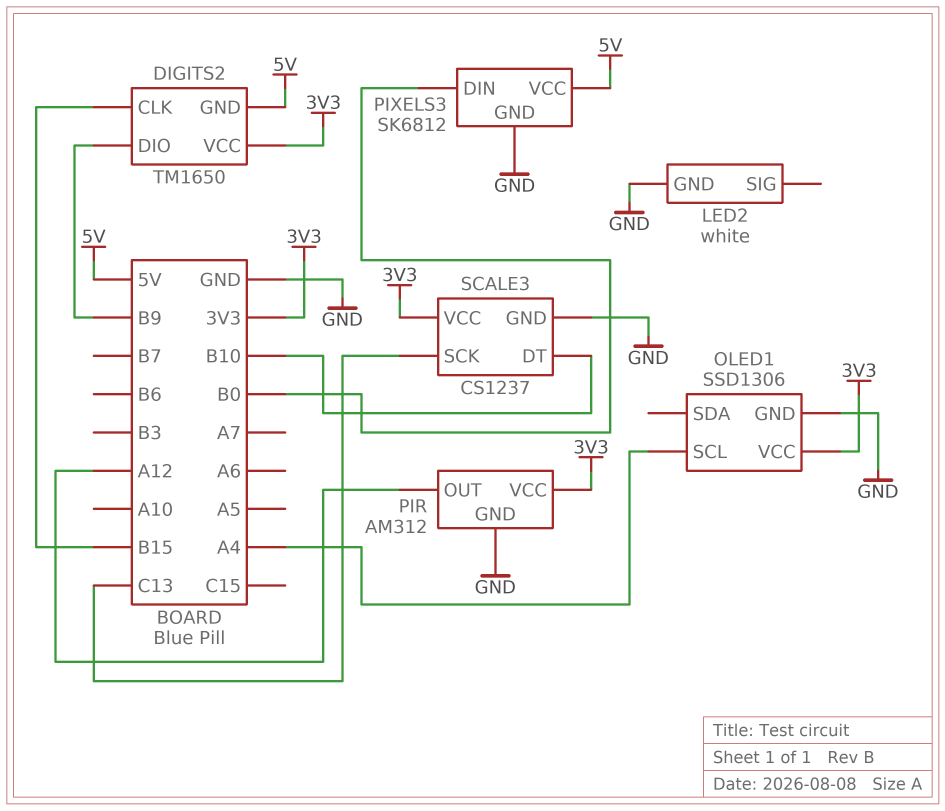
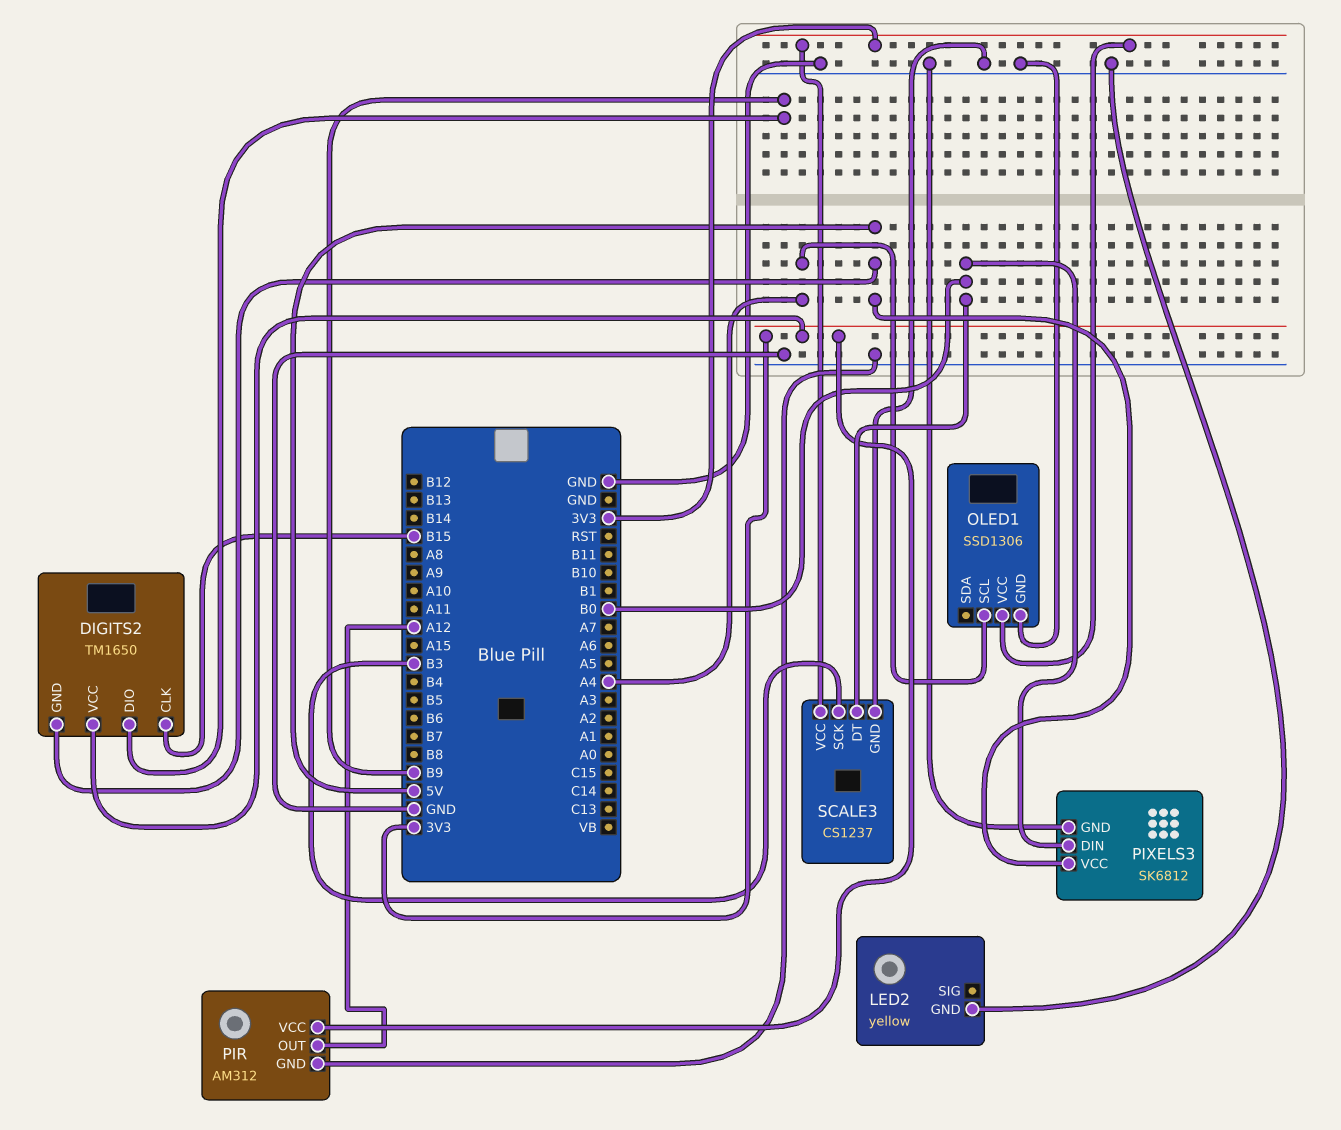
LED2: white -> yellow
SCALE3 pin DT: B10 -> B0
SCALE3 pin SCK: C13 -> B3

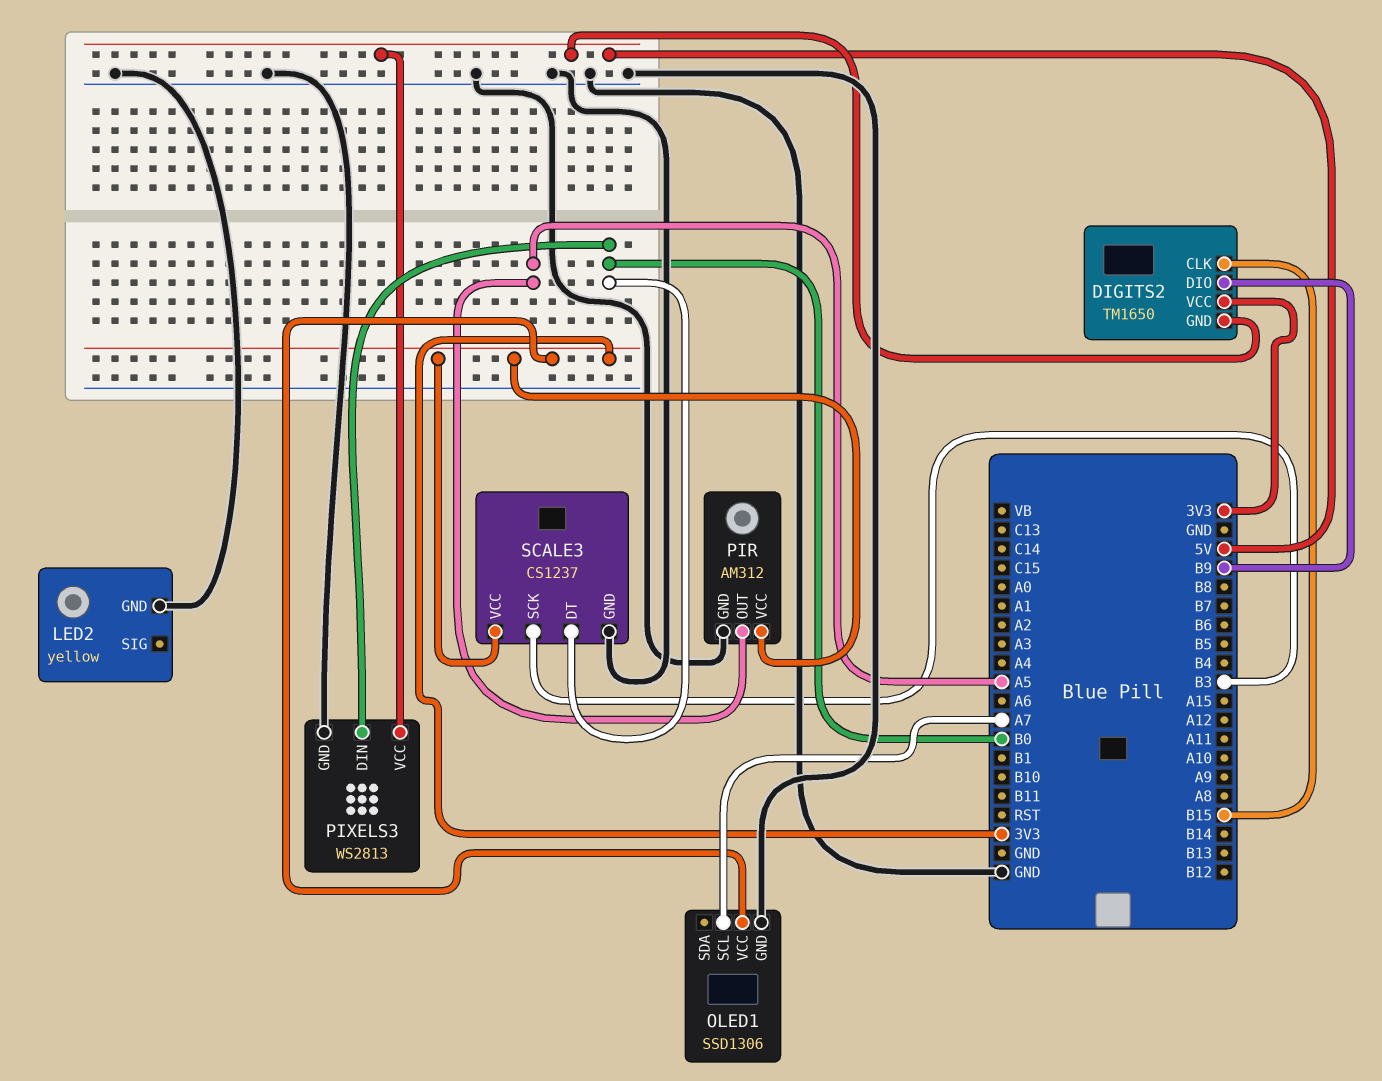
OLED1 pin SCL: A4 -> A7
PIR pin OUT: A12 -> A5
PIXELS3: SK6812 -> WS2813

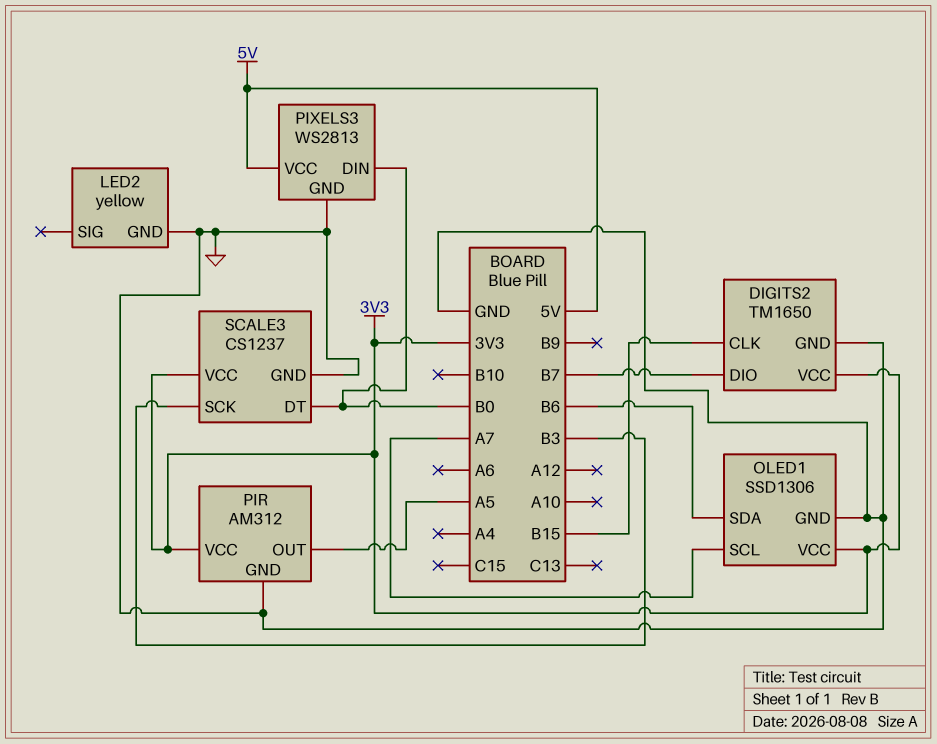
DIGITS2 pin DIO: B9 -> B7
DIGITS2 pin GND: 5V -> GND
OLED1 pin SDA: none -> B6

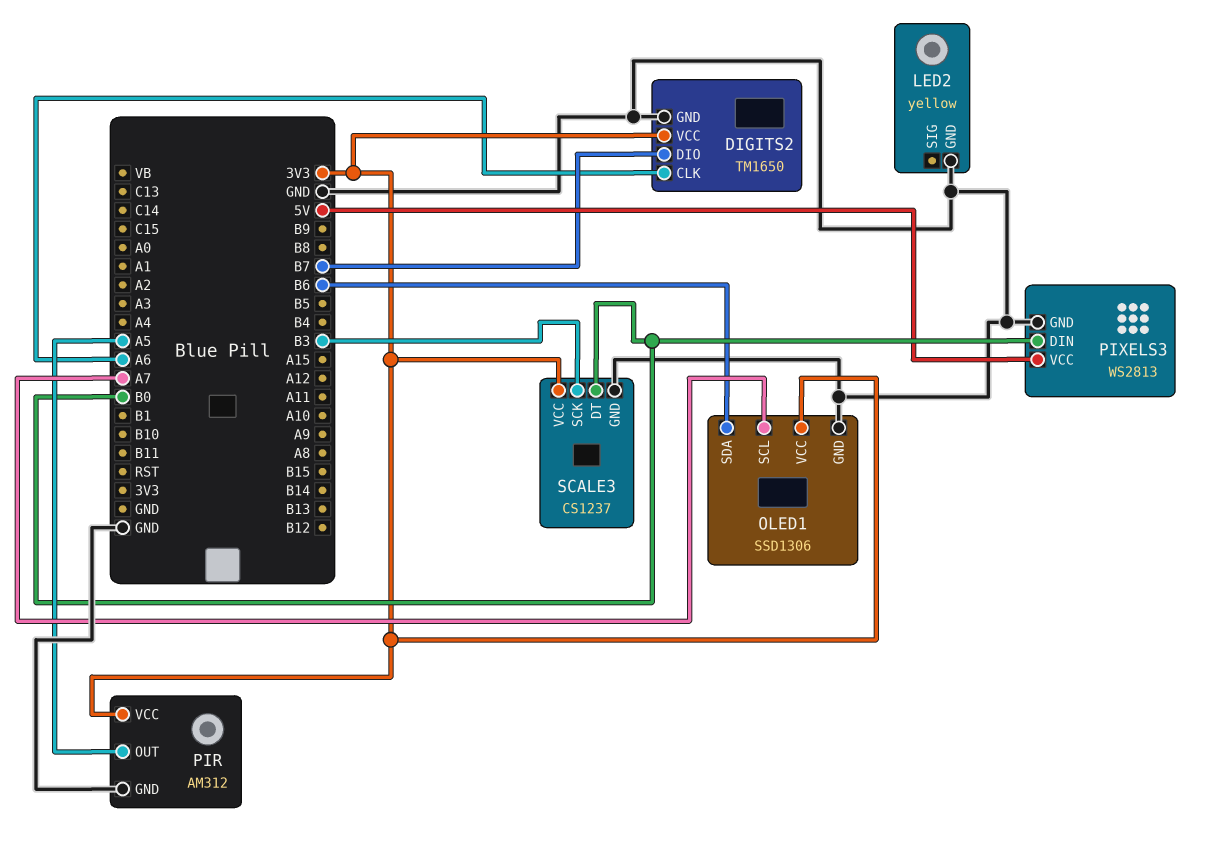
DIGITS2 pin CLK: B15 -> A6

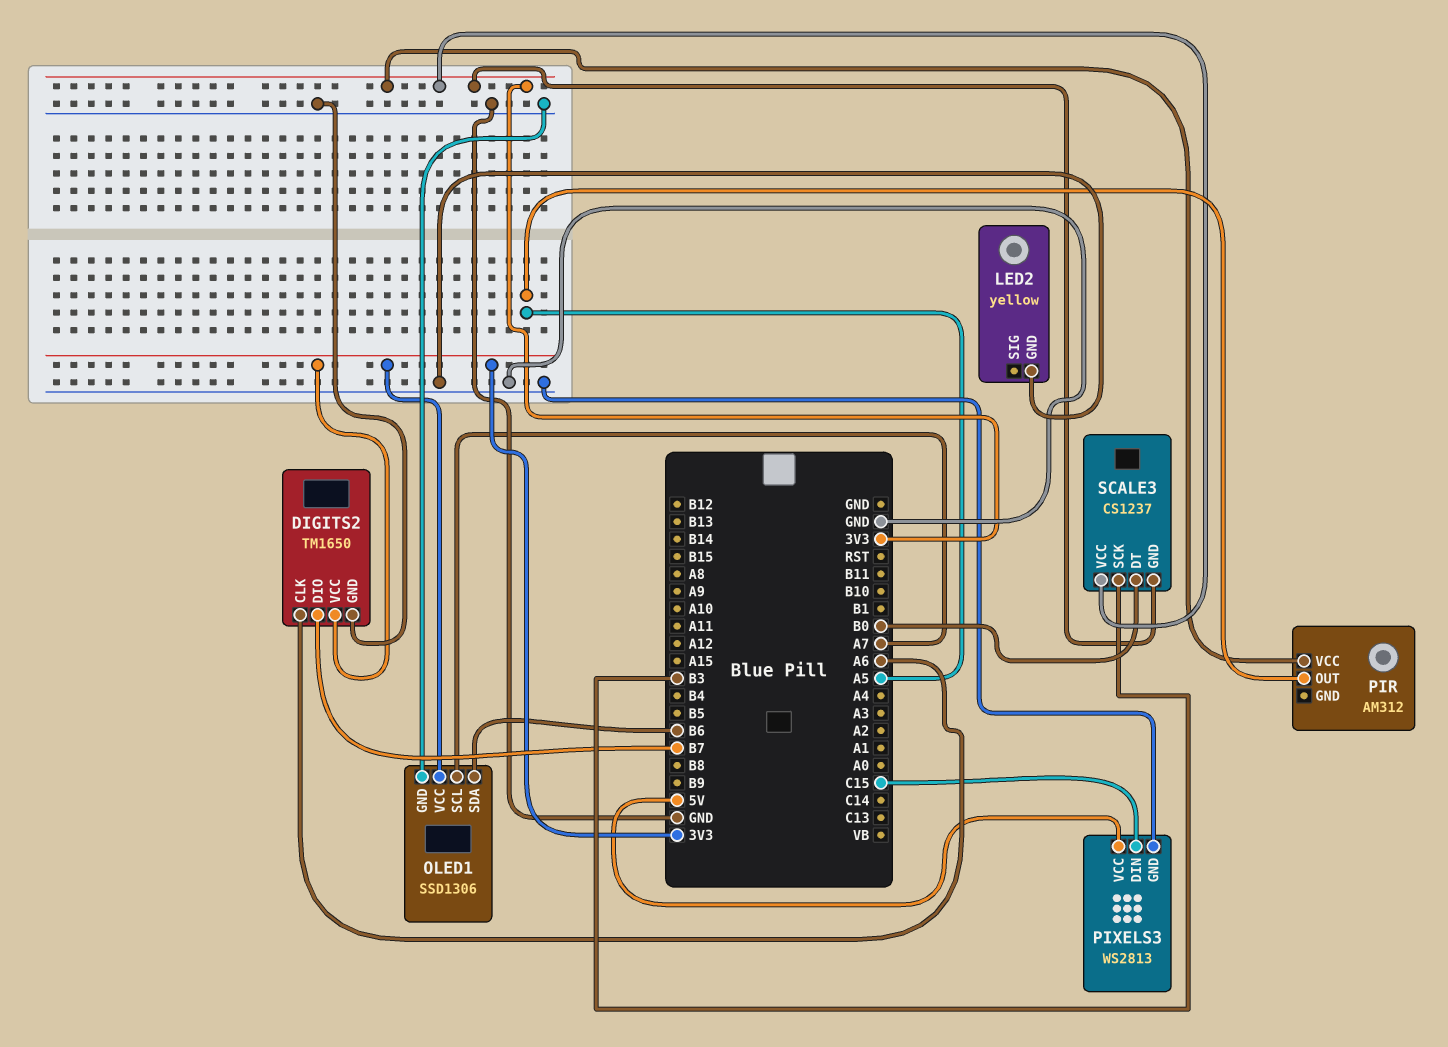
PIR pin GND: GND -> none
PIXELS3 pin DIN: B0 -> C15
SCALE3 pin GND: GND -> 3V3

